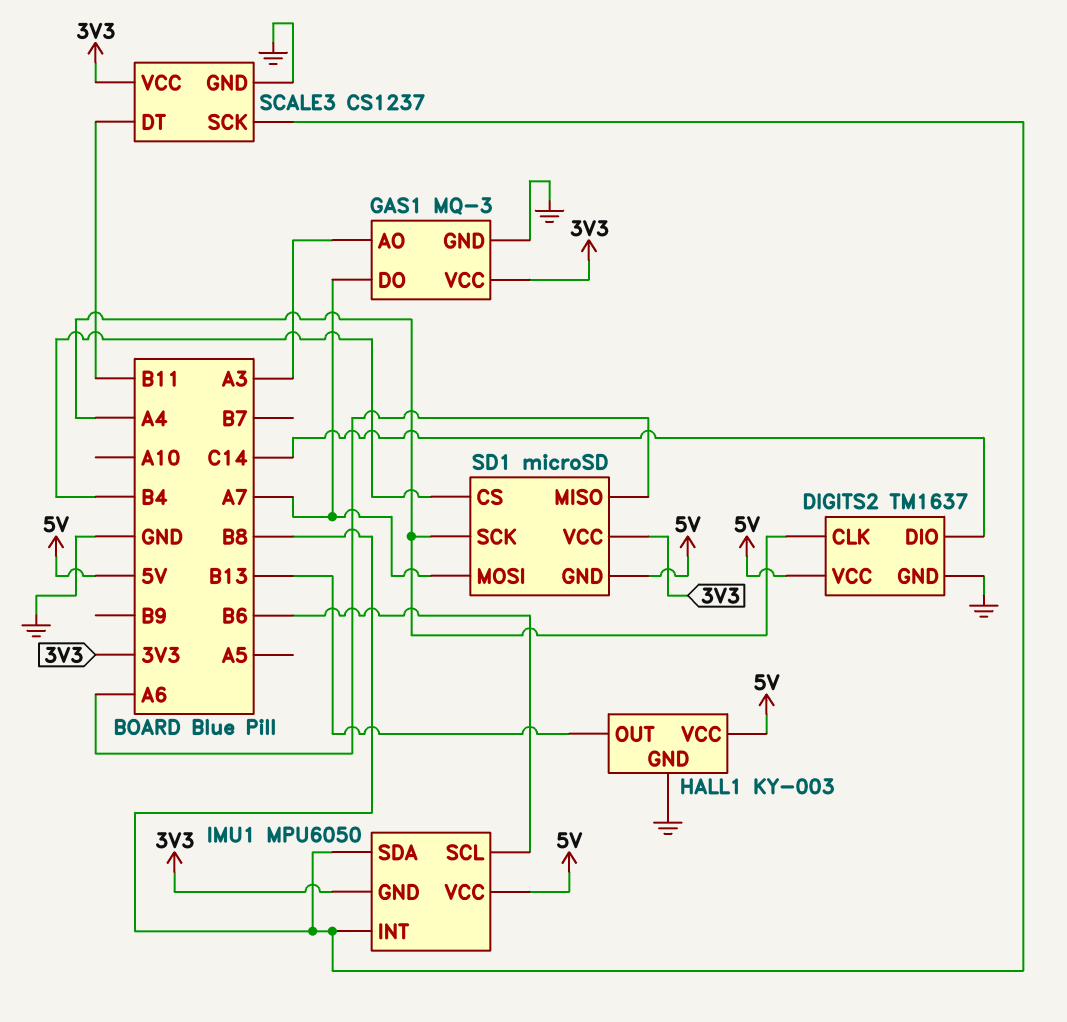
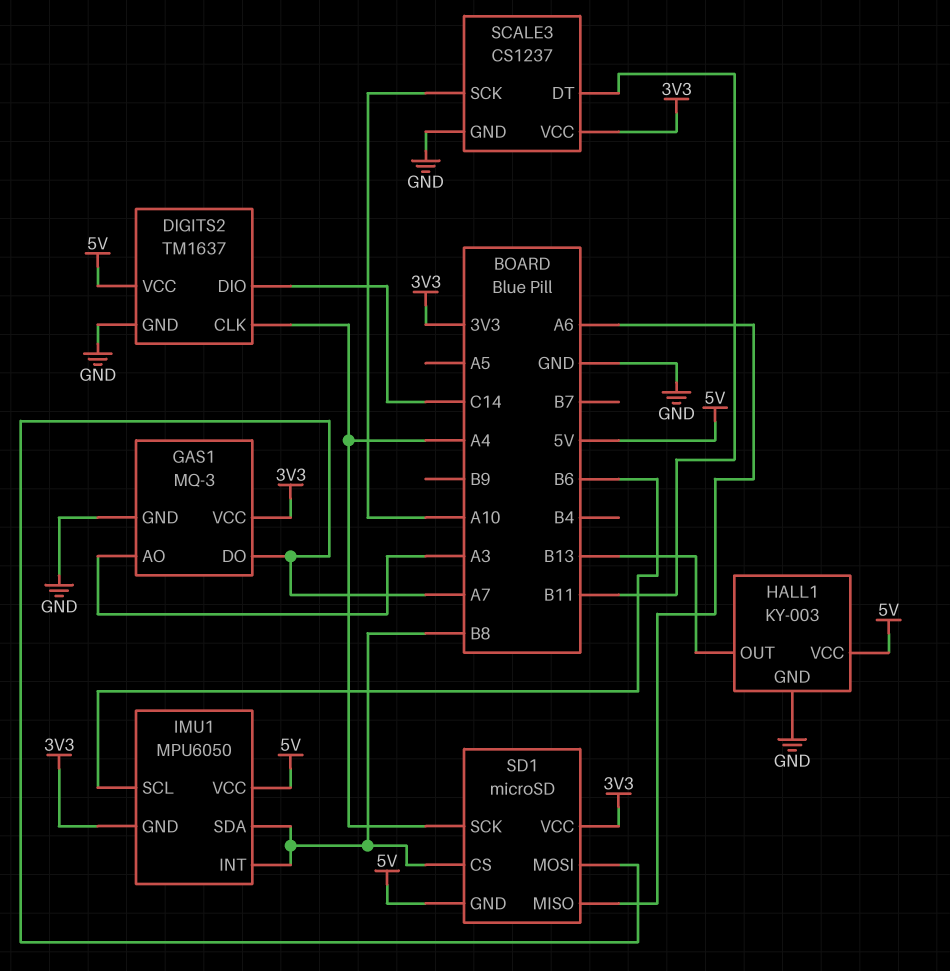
SCALE3 pin SCK: B8 -> A10
SD1 pin CS: B4 -> B8

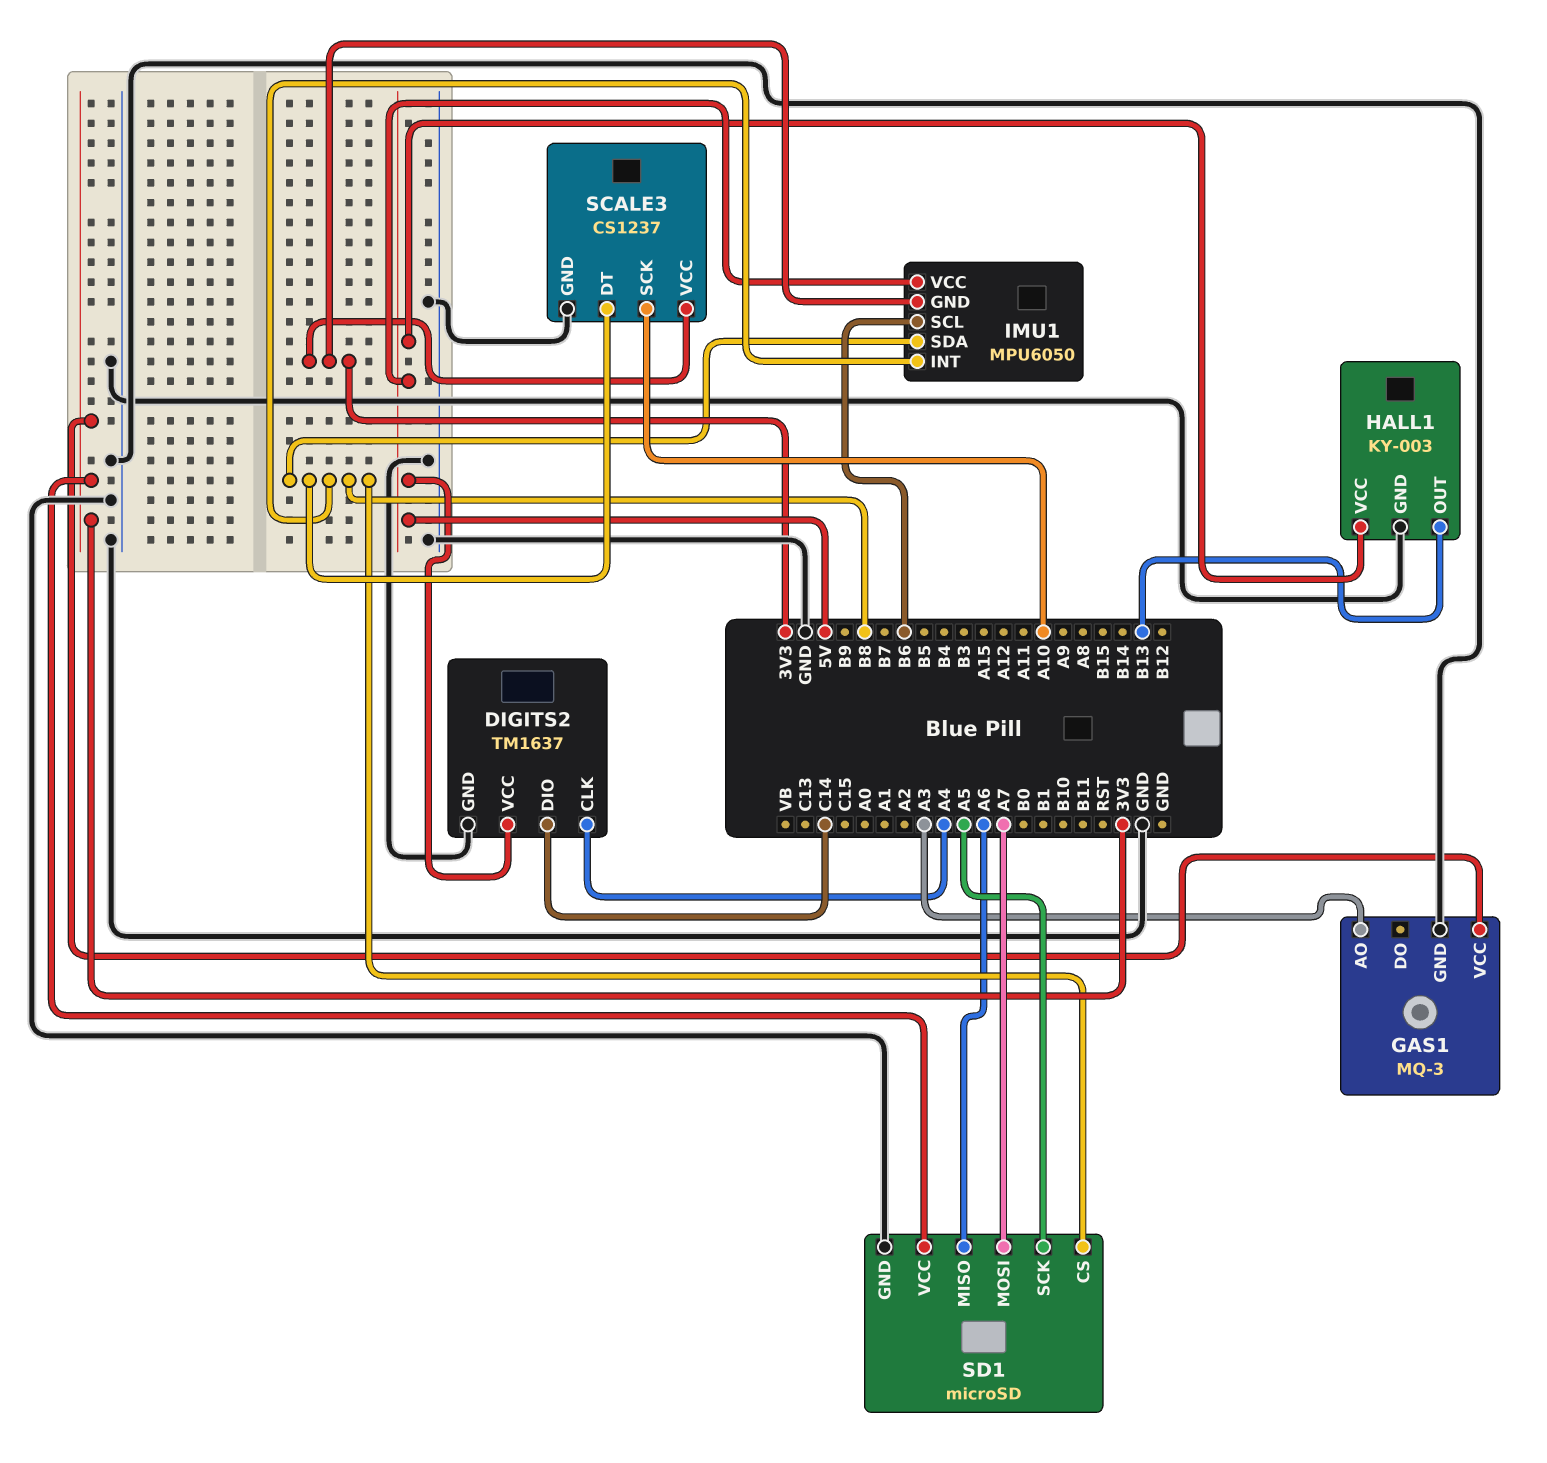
GAS1 pin DO: A7 -> none
SCALE3 pin DT: B11 -> B8
SD1 pin GND: 5V -> GND
SD1 pin SCK: A4 -> A5

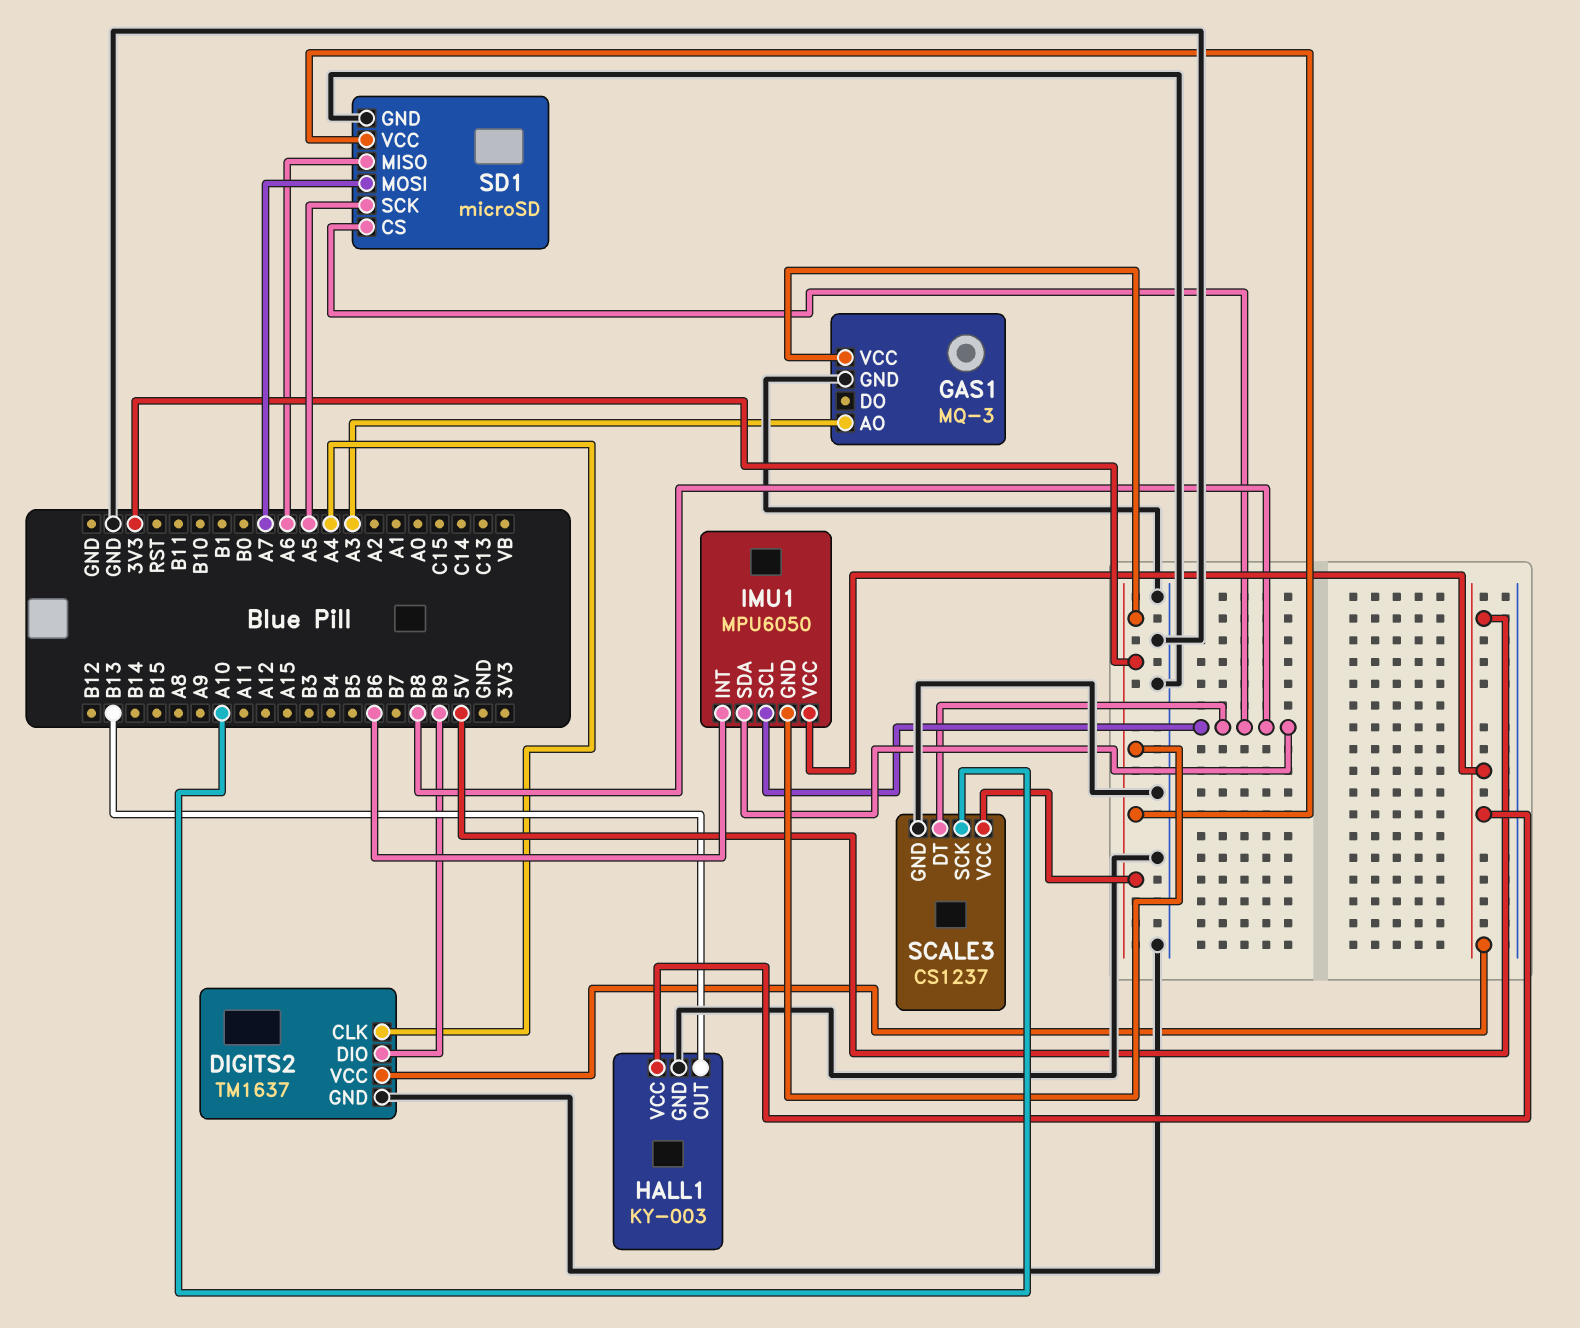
DIGITS2 pin DIO: C14 -> B9
IMU1 pin INT: B8 -> B6
IMU1 pin SCL: B6 -> B8

